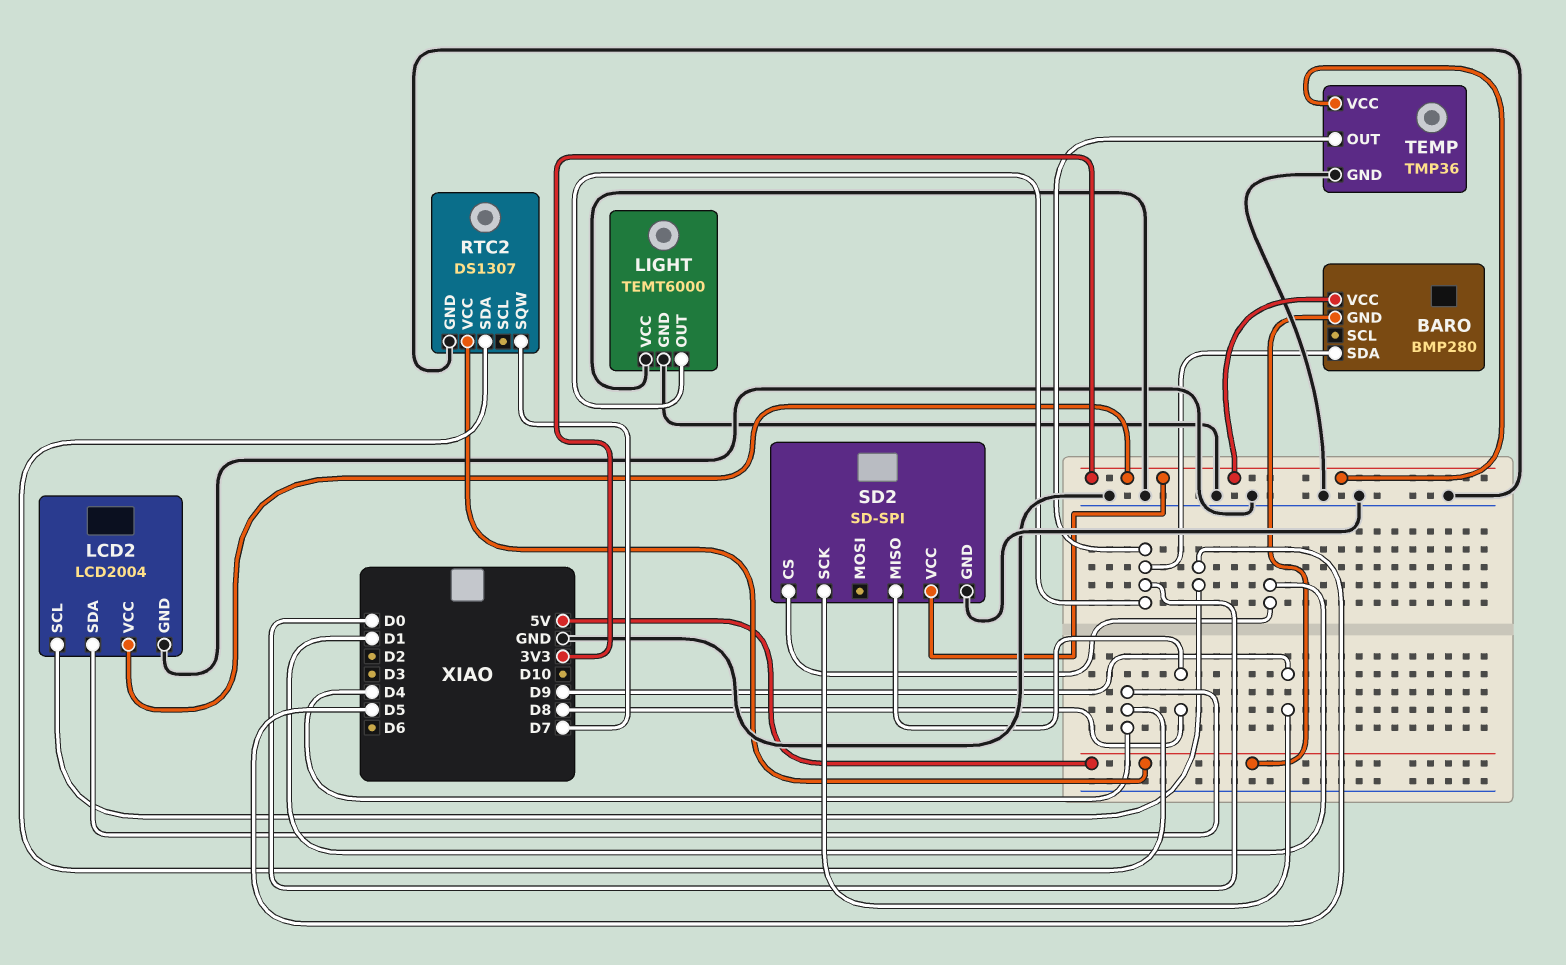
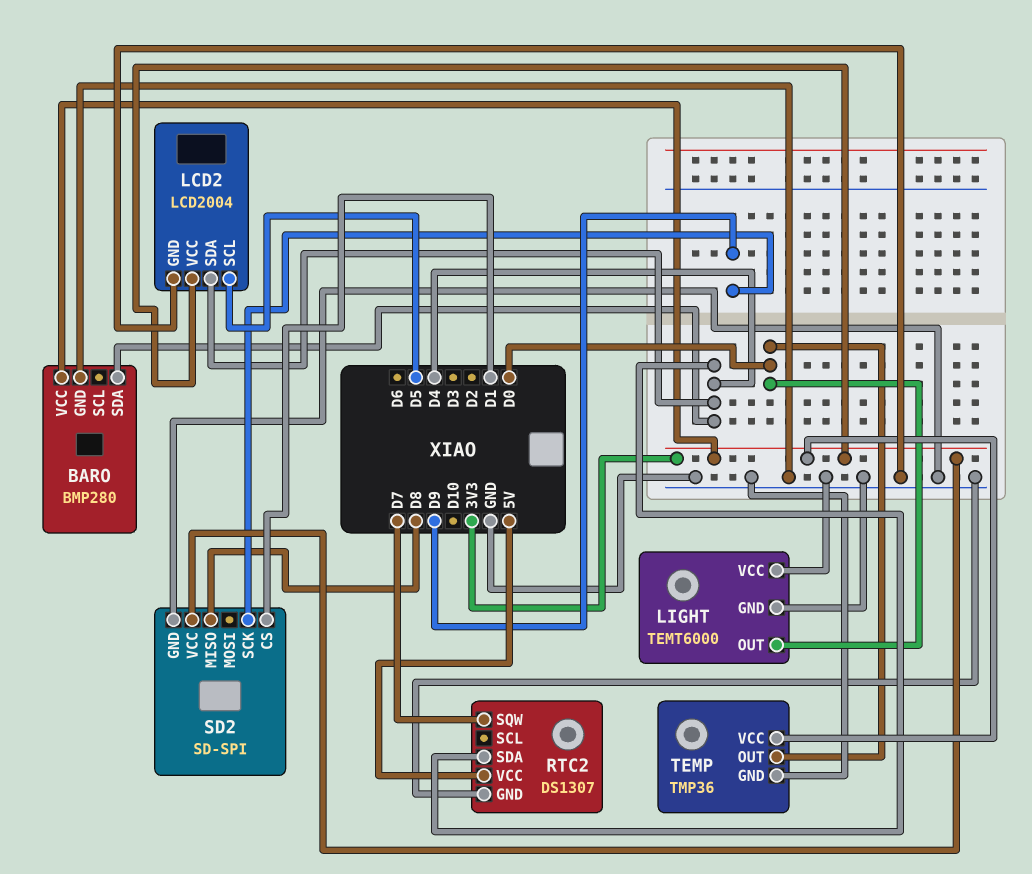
BARO pin GND: 5V -> GND
BARO pin SDA: D0 -> D4

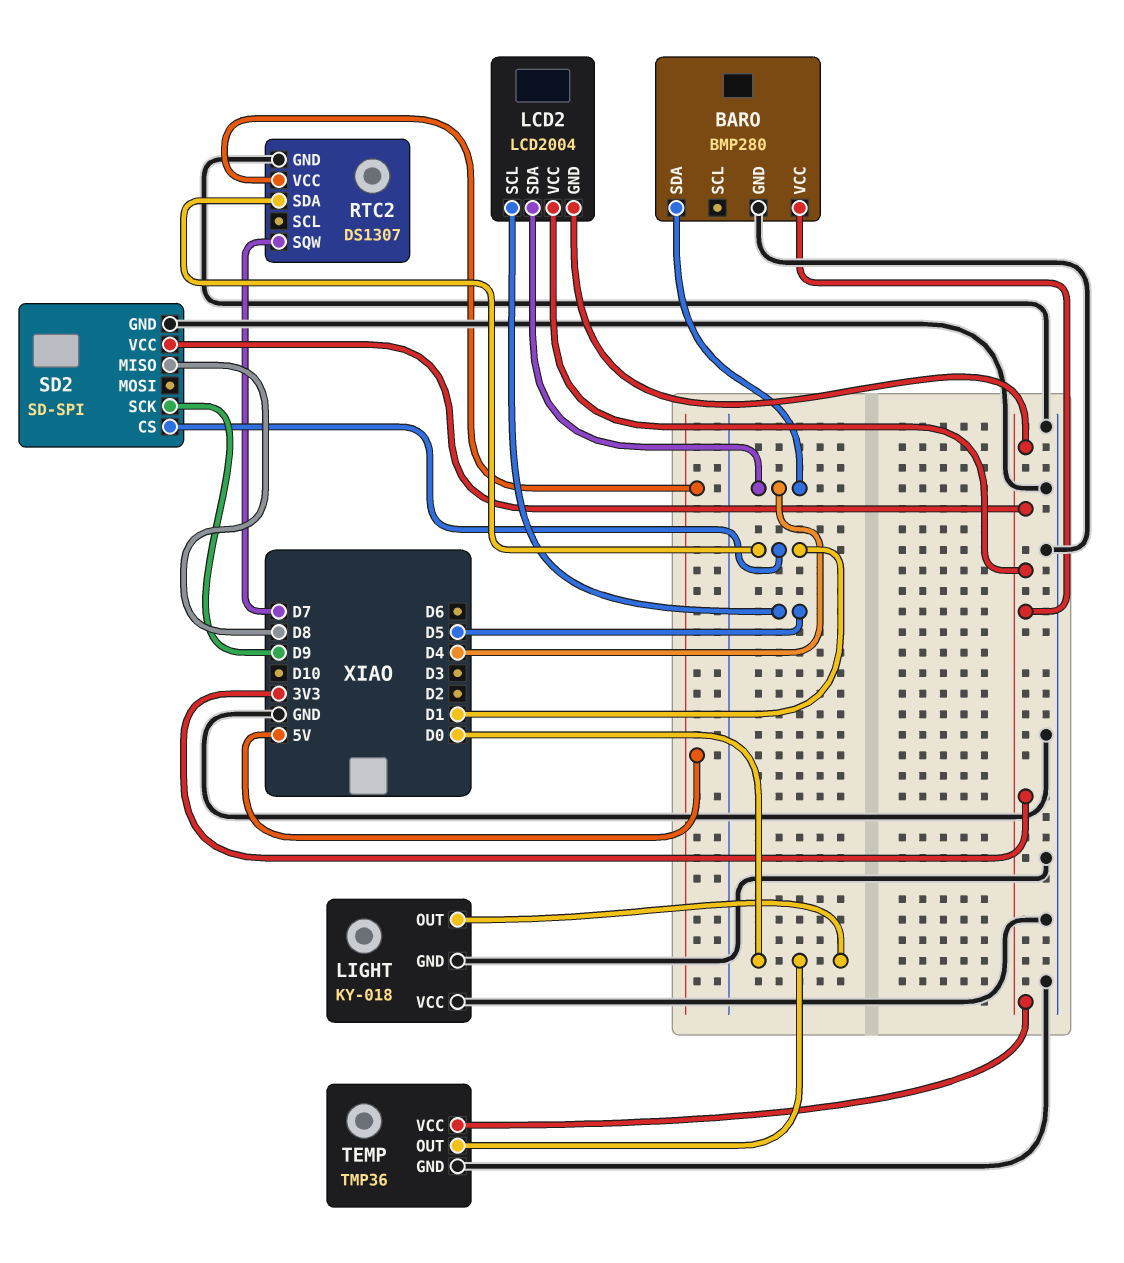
LCD2 pin GND: GND -> 3V3
LIGHT: TEMT6000 -> KY-018
RTC2 pin SDA: D4 -> D1

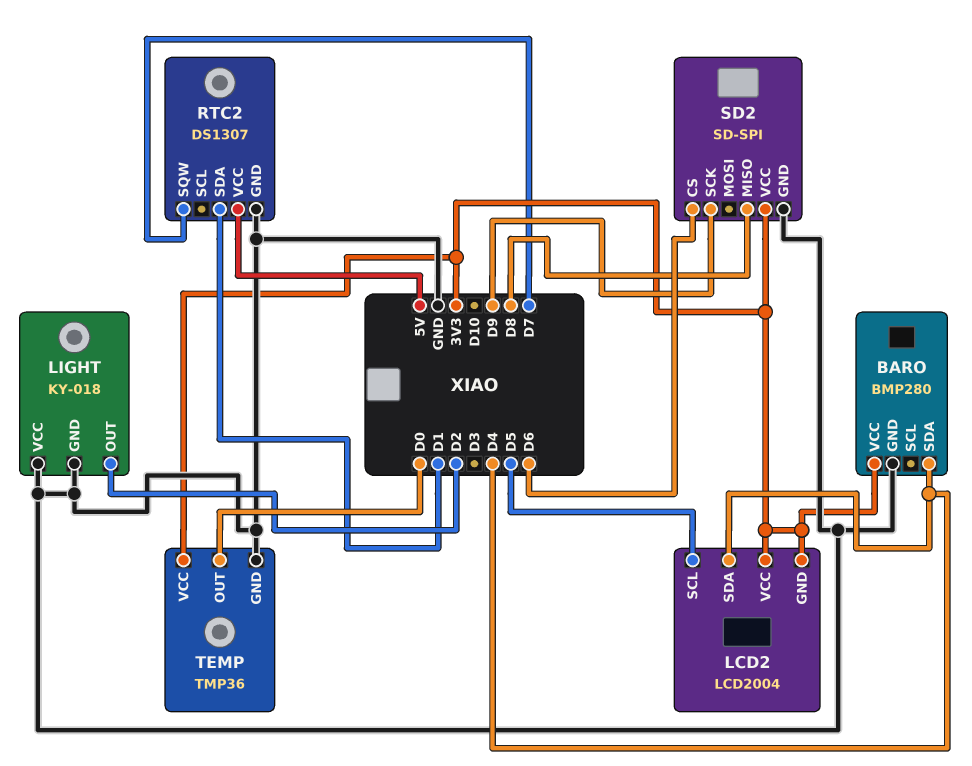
LIGHT pin OUT: D0 -> D2
SD2 pin CS: D1 -> D6

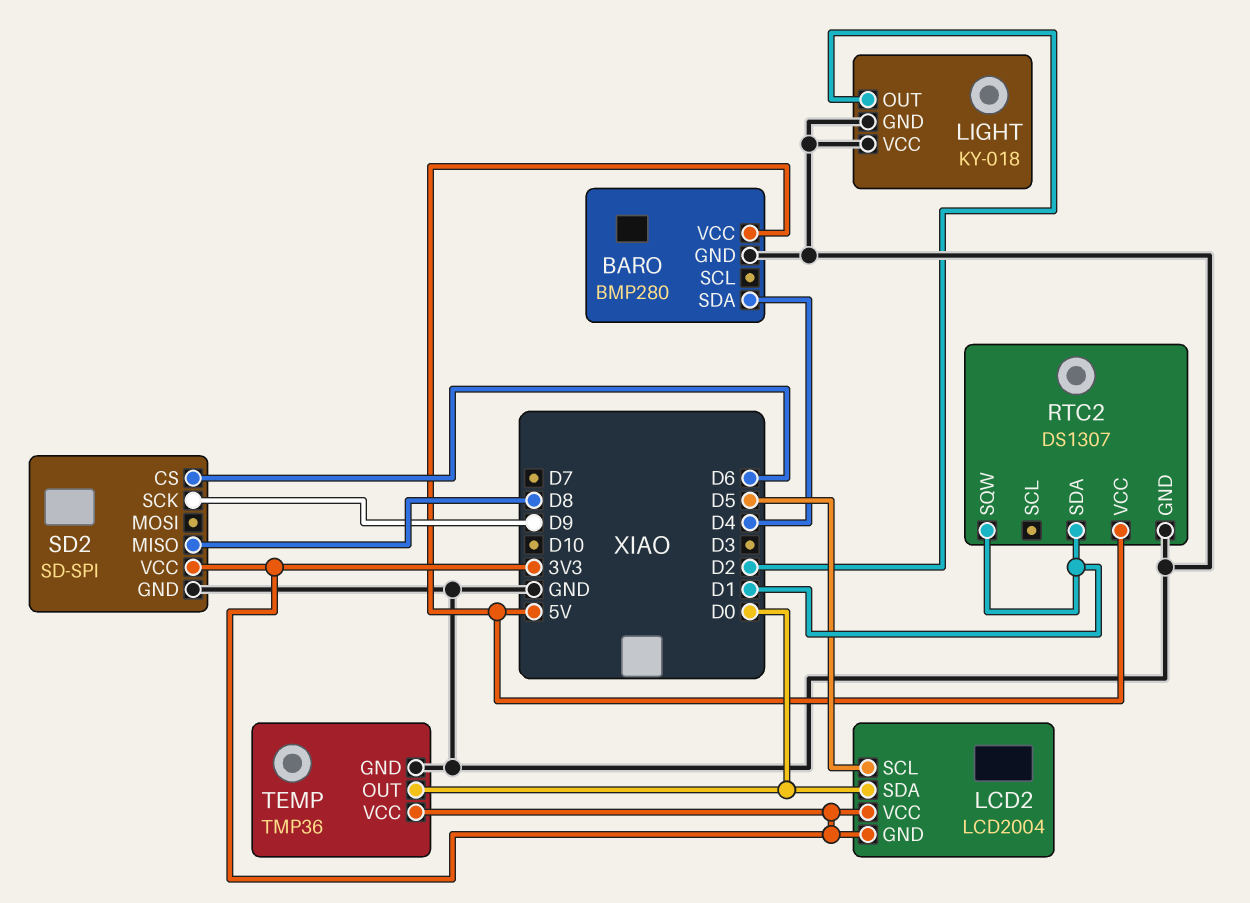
BARO pin VCC: 3V3 -> 5V
LCD2 pin SDA: D4 -> D0
RTC2 pin SQW: D7 -> D1

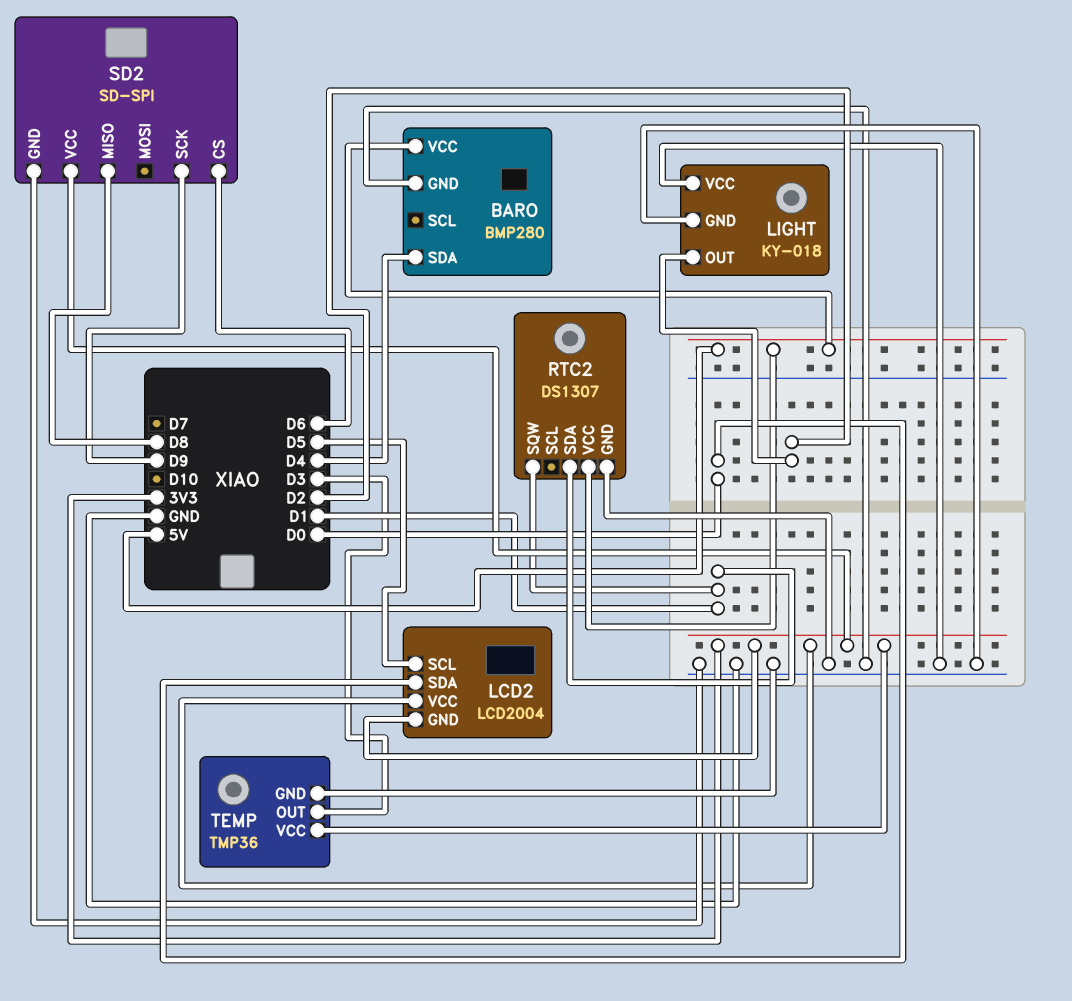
TEMP pin OUT: D0 -> D3

